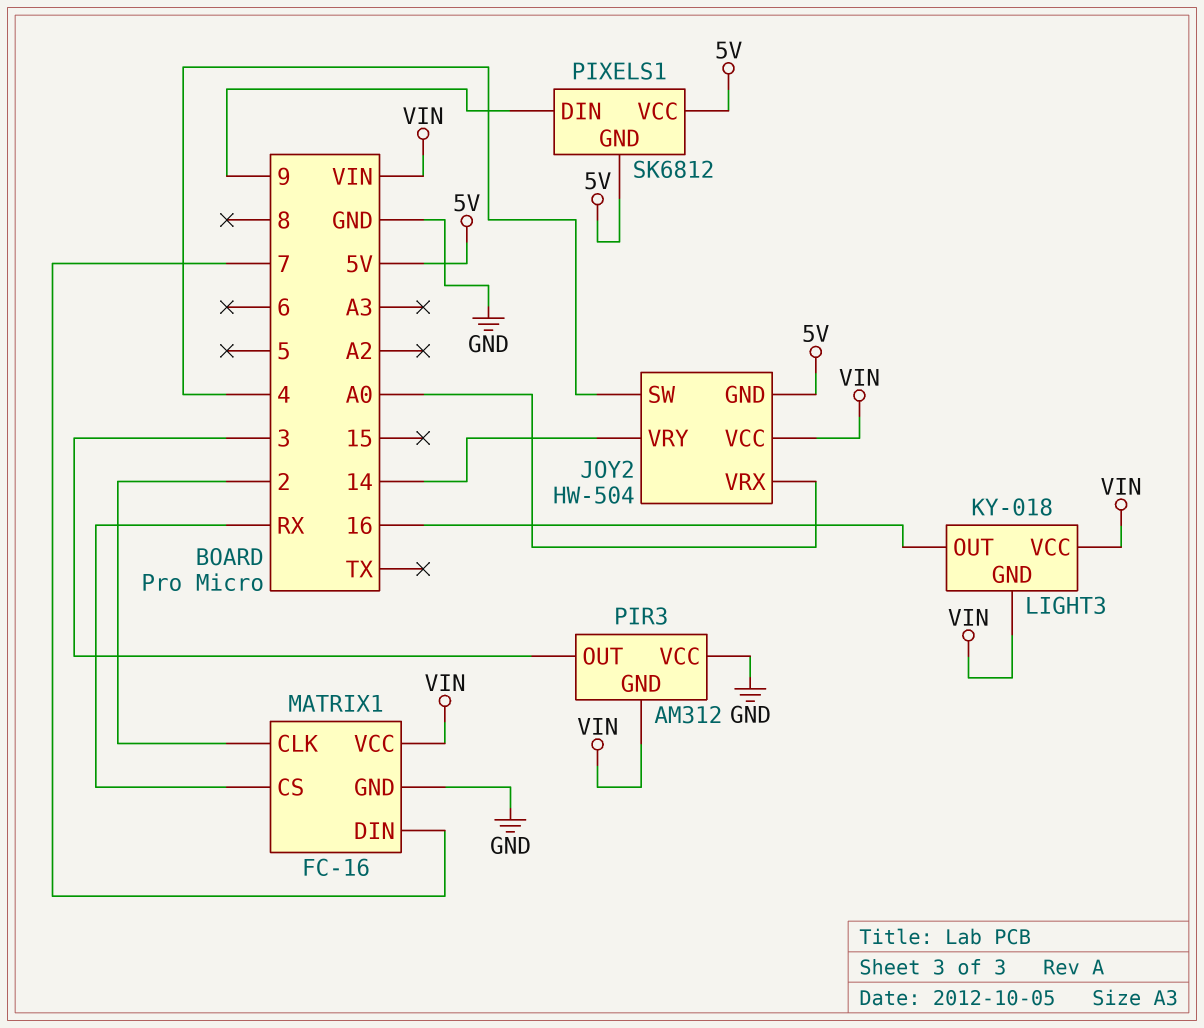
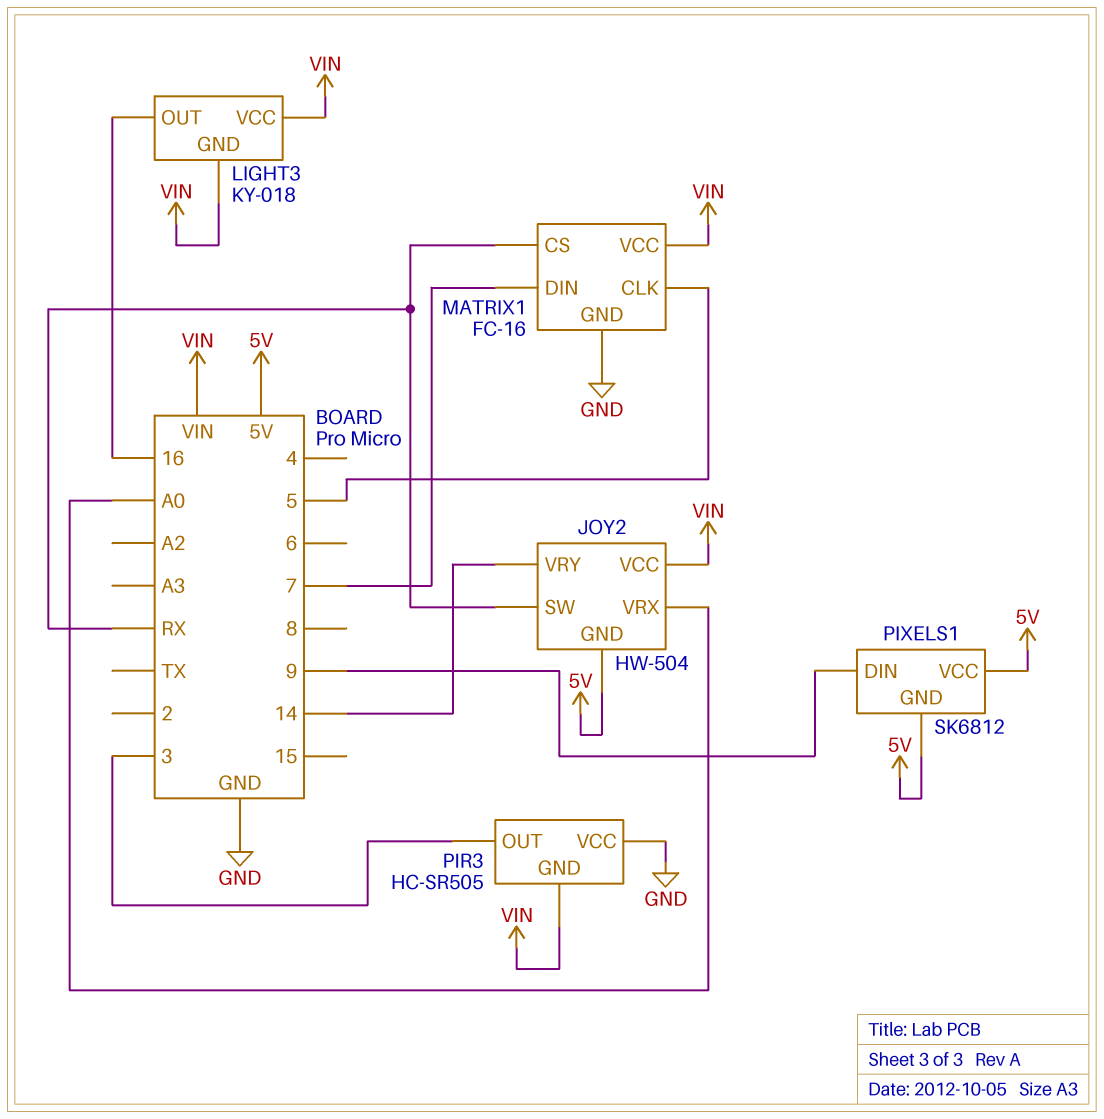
JOY2 pin SW: 4 -> RX
MATRIX1 pin CLK: 2 -> 5
PIR3: AM312 -> HC-SR505

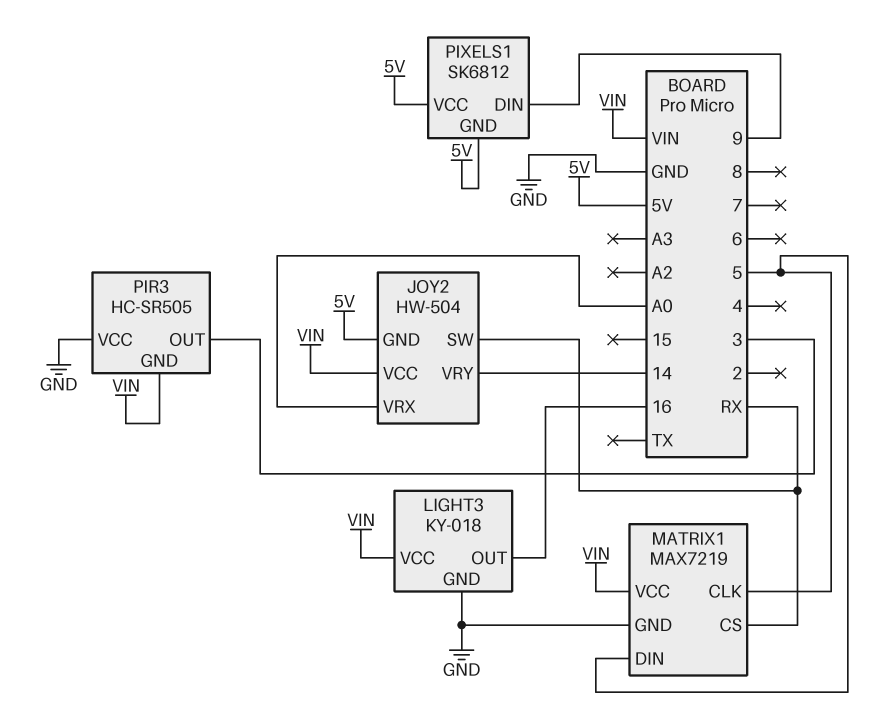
LIGHT3 pin GND: VIN -> GND
MATRIX1: FC-16 -> MAX7219
MATRIX1 pin DIN: 7 -> 5

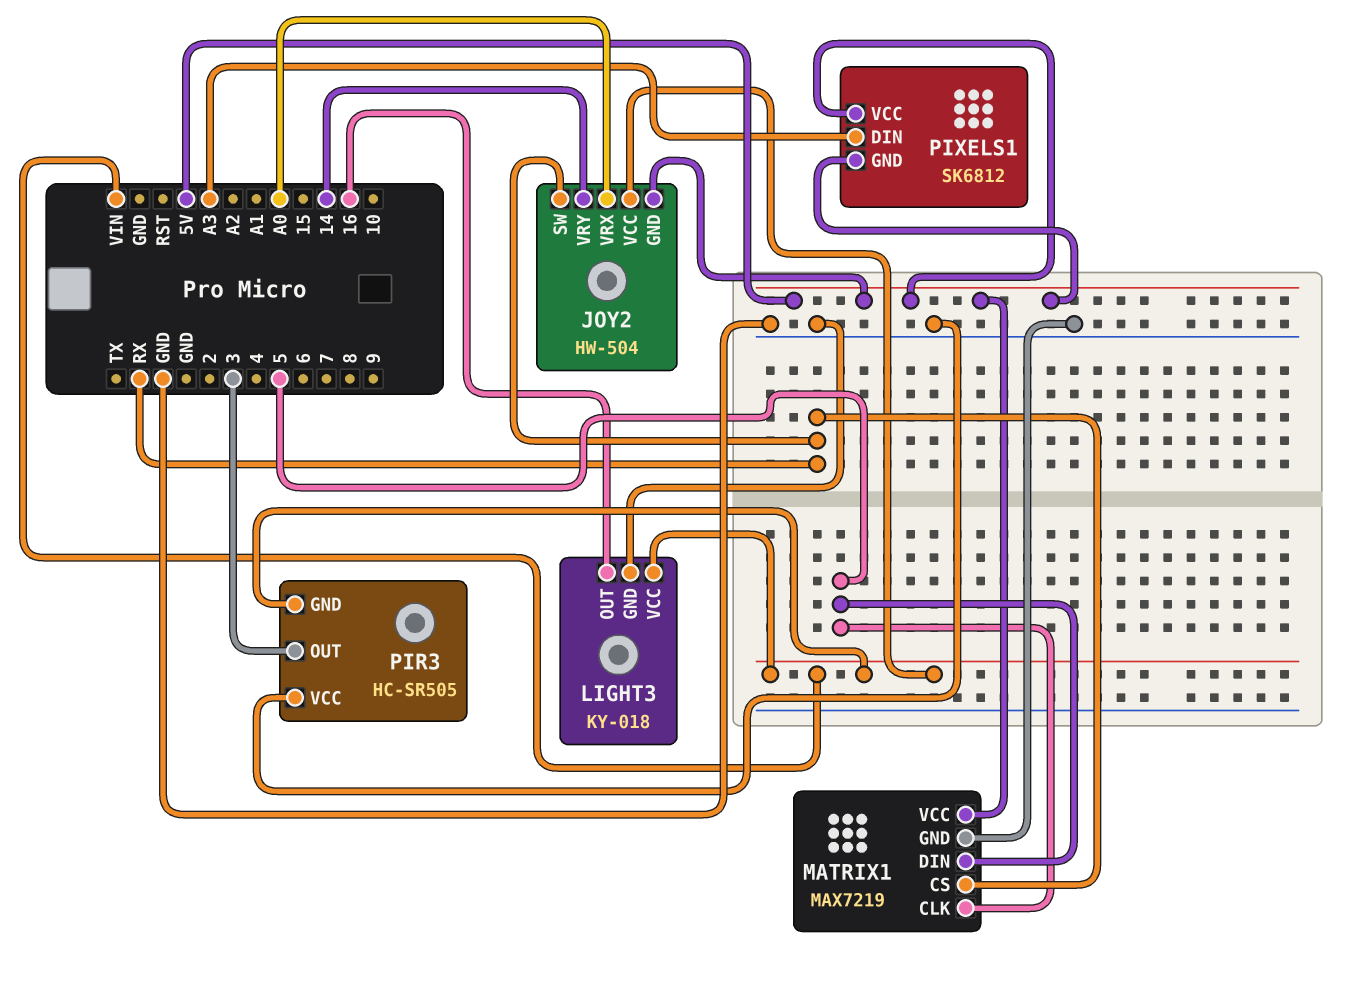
MATRIX1 pin VCC: VIN -> 5V
PIXELS1 pin DIN: 9 -> A3

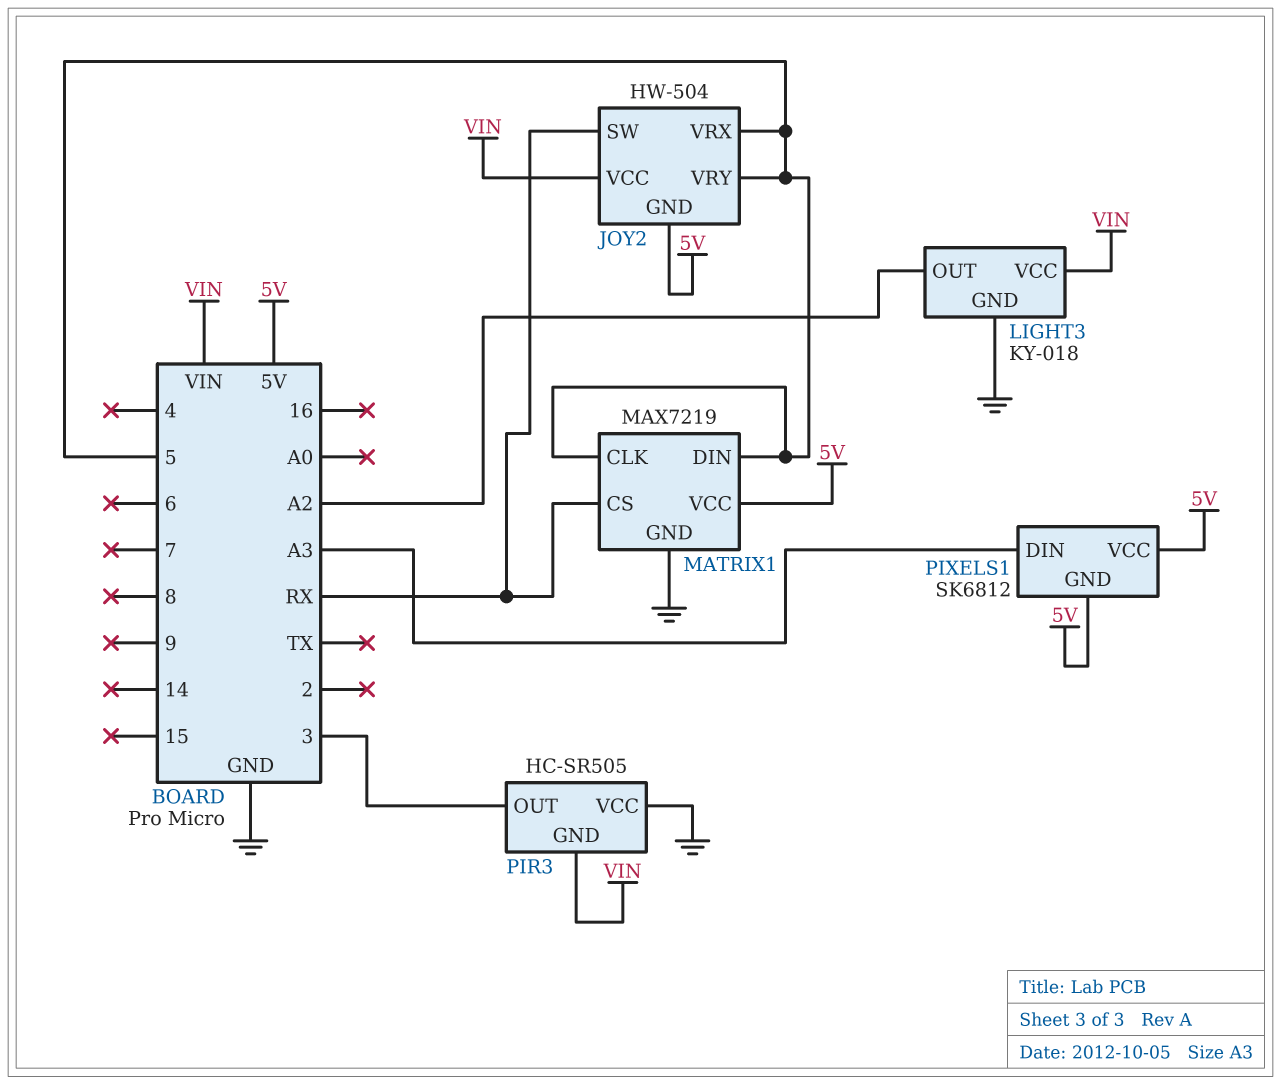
JOY2 pin VRX: A0 -> 5
JOY2 pin VRY: 14 -> 5
LIGHT3 pin OUT: 16 -> A2

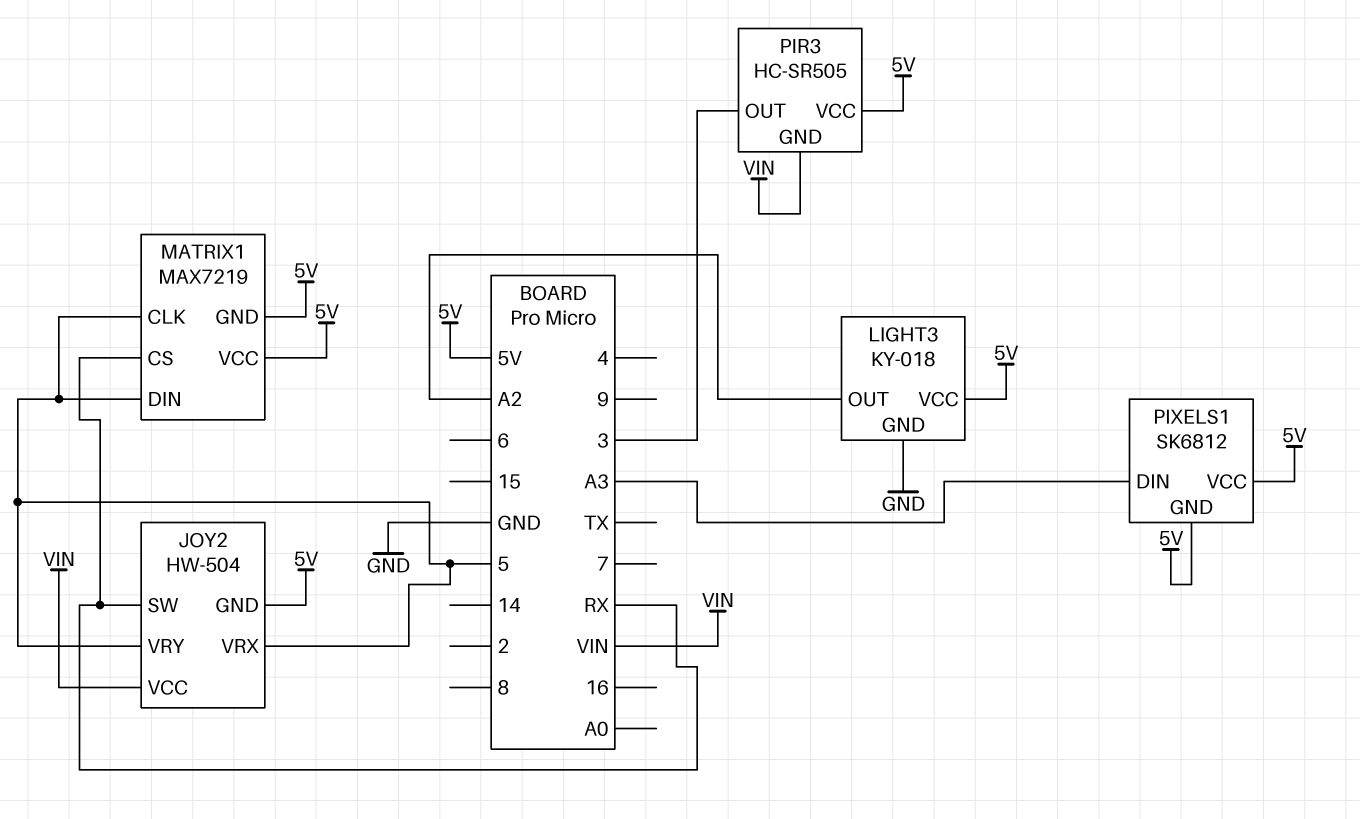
LIGHT3 pin VCC: VIN -> 5V
MATRIX1 pin GND: GND -> 5V
PIR3 pin VCC: GND -> 5V

